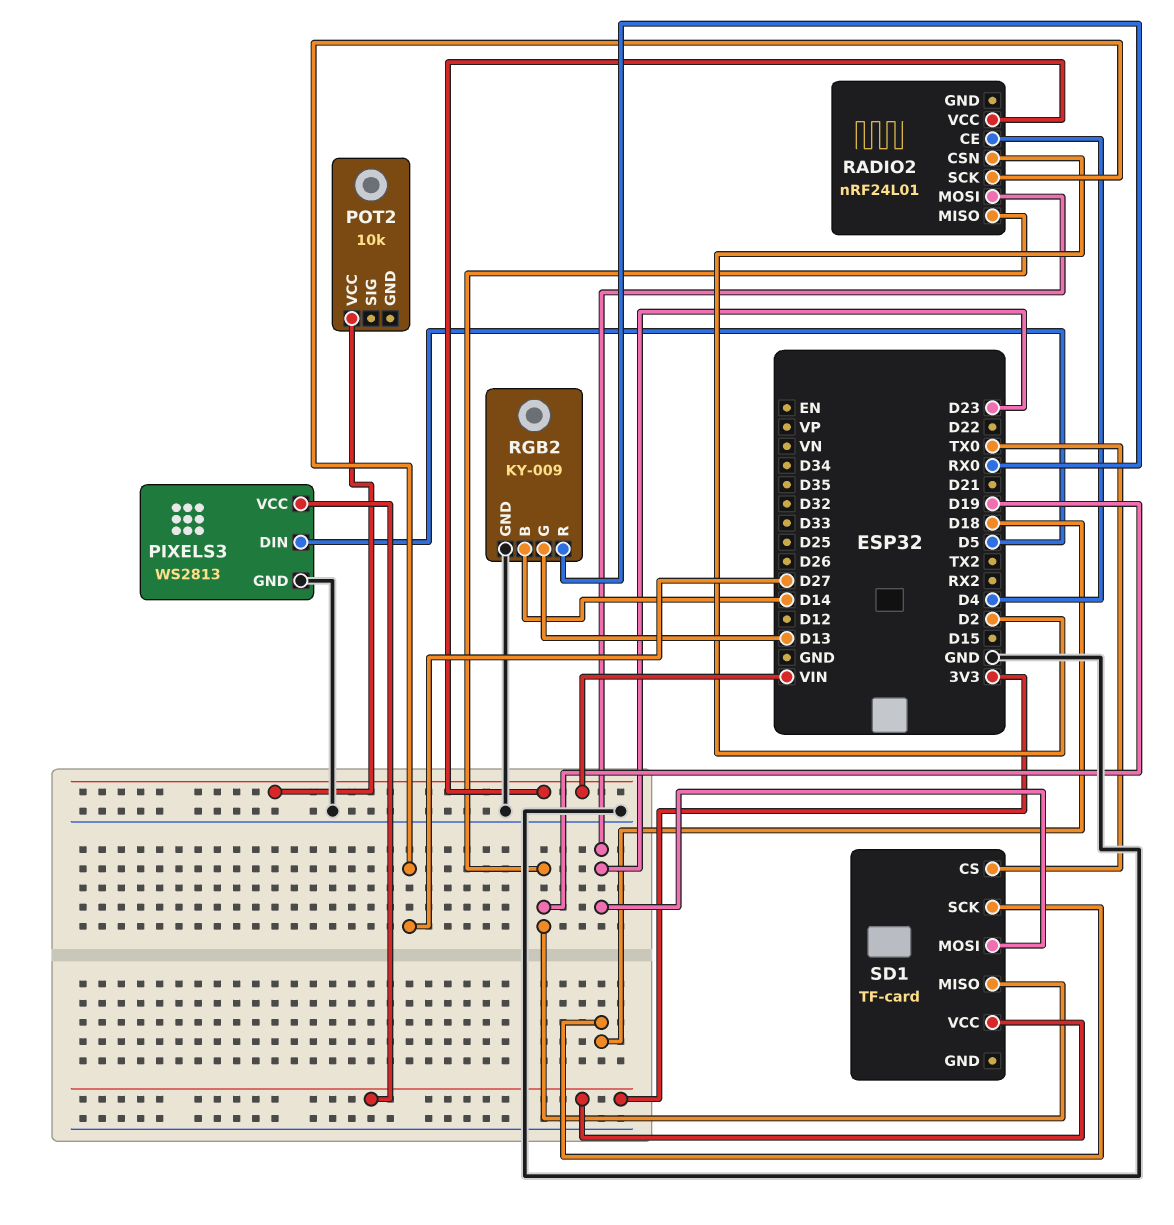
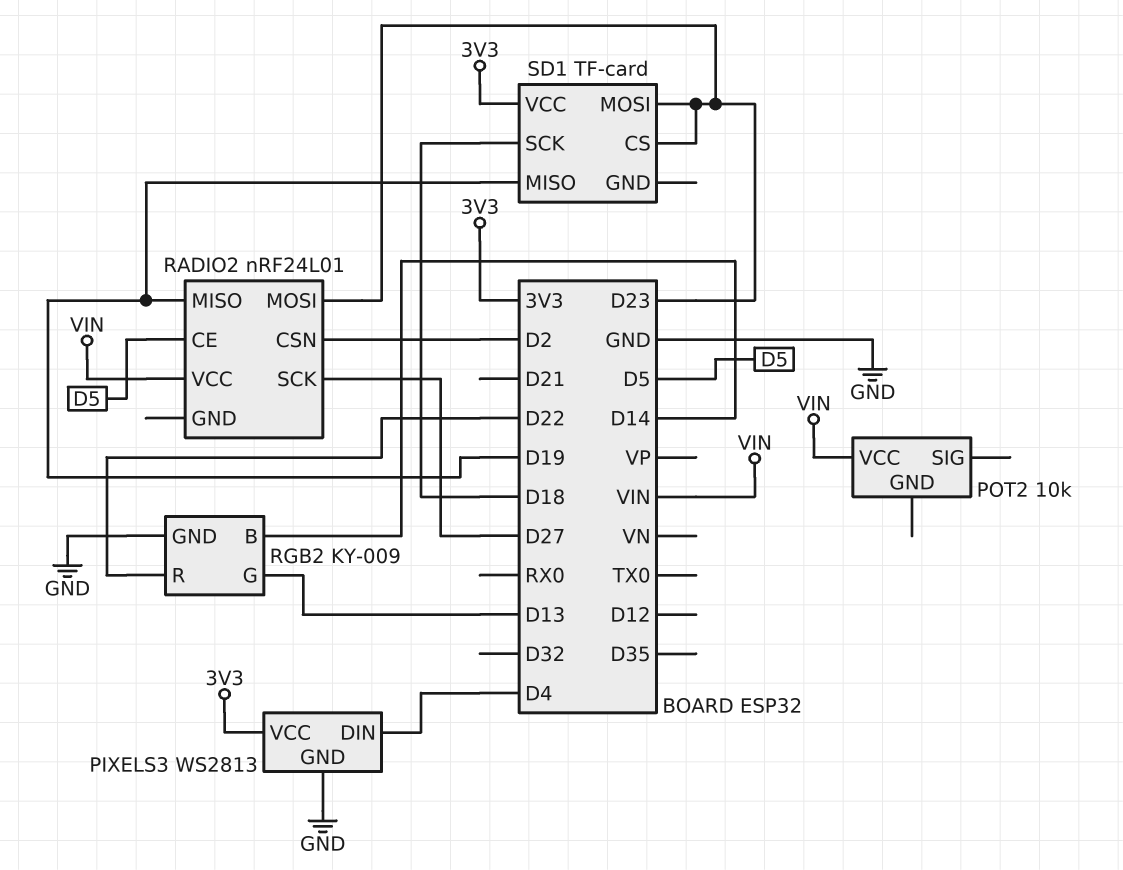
PIXELS3 pin DIN: D5 -> D4
RADIO2 pin CE: D4 -> D5
RGB2 pin R: RX0 -> D22
SD1 pin CS: TX0 -> D23

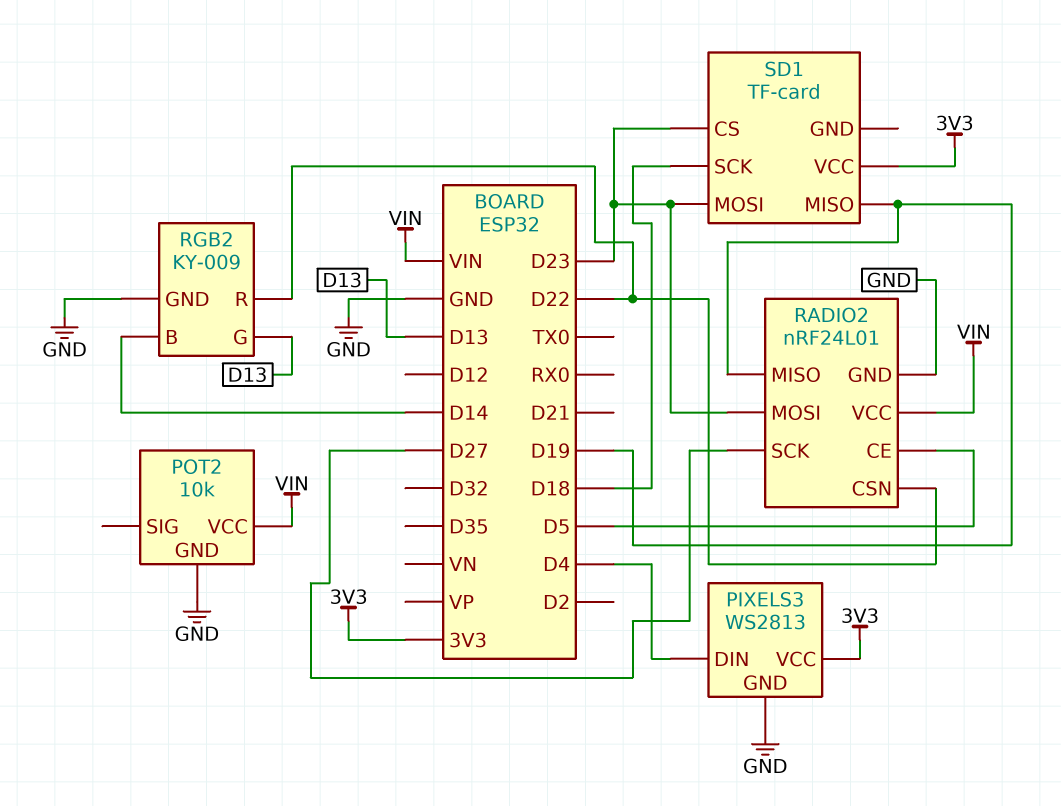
POT2 pin GND: none -> GND
RADIO2 pin CSN: D2 -> D22
RADIO2 pin GND: none -> GND

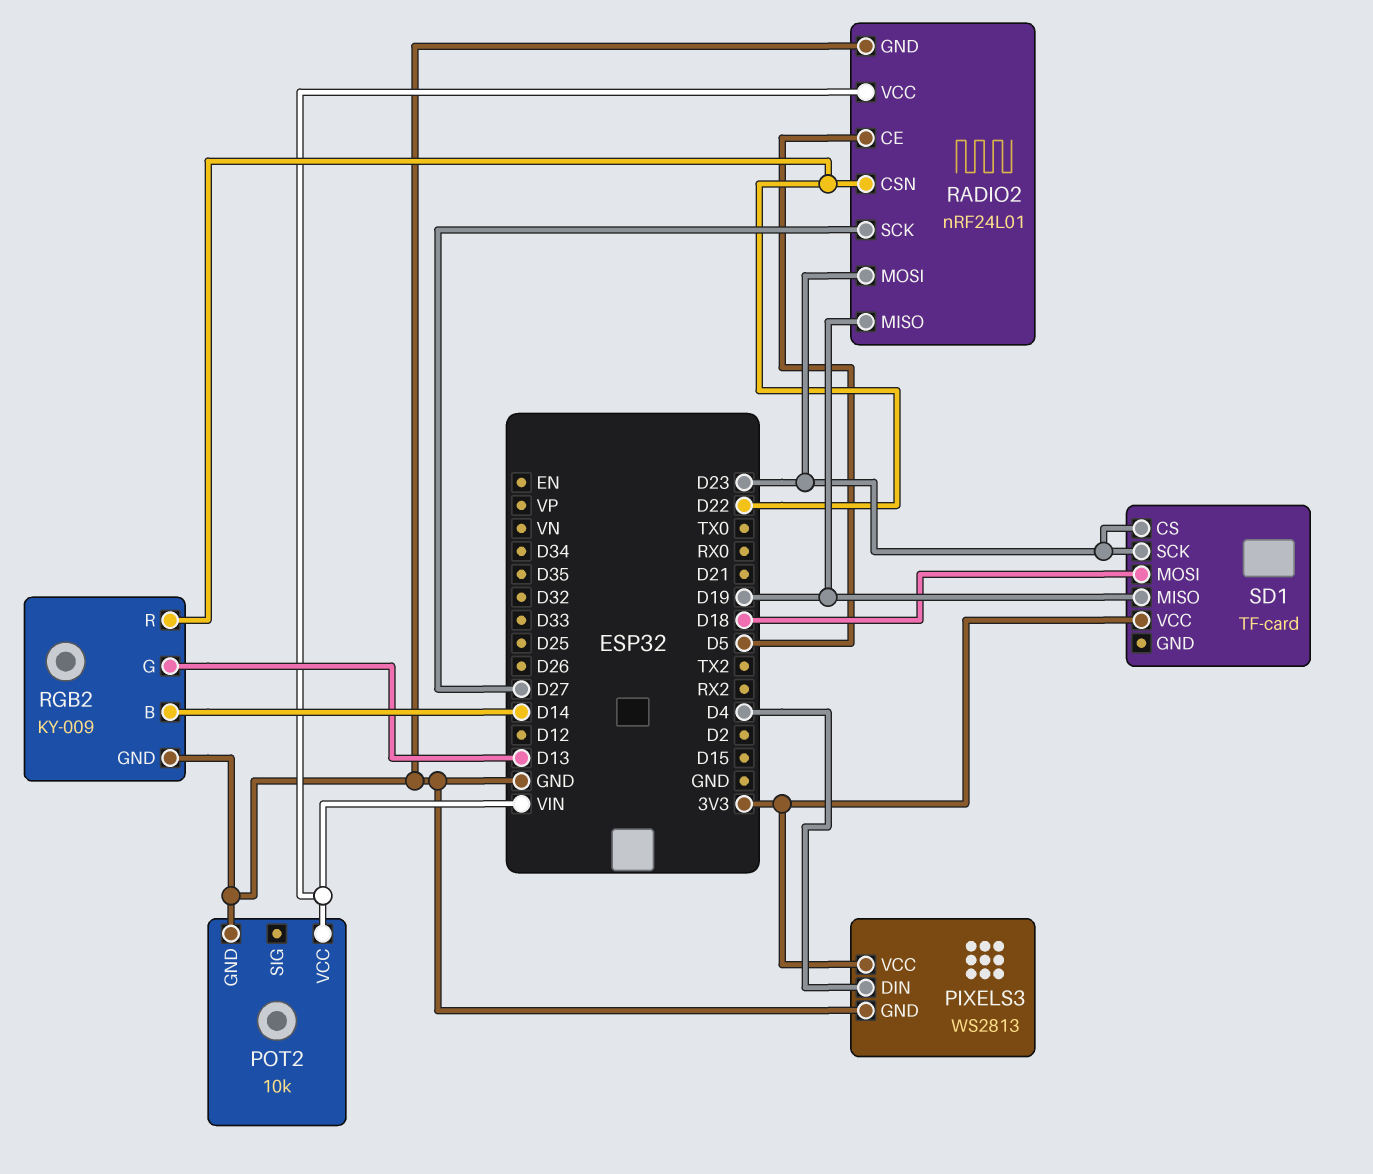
SD1 pin MOSI: D23 -> D18
SD1 pin SCK: D18 -> D23

